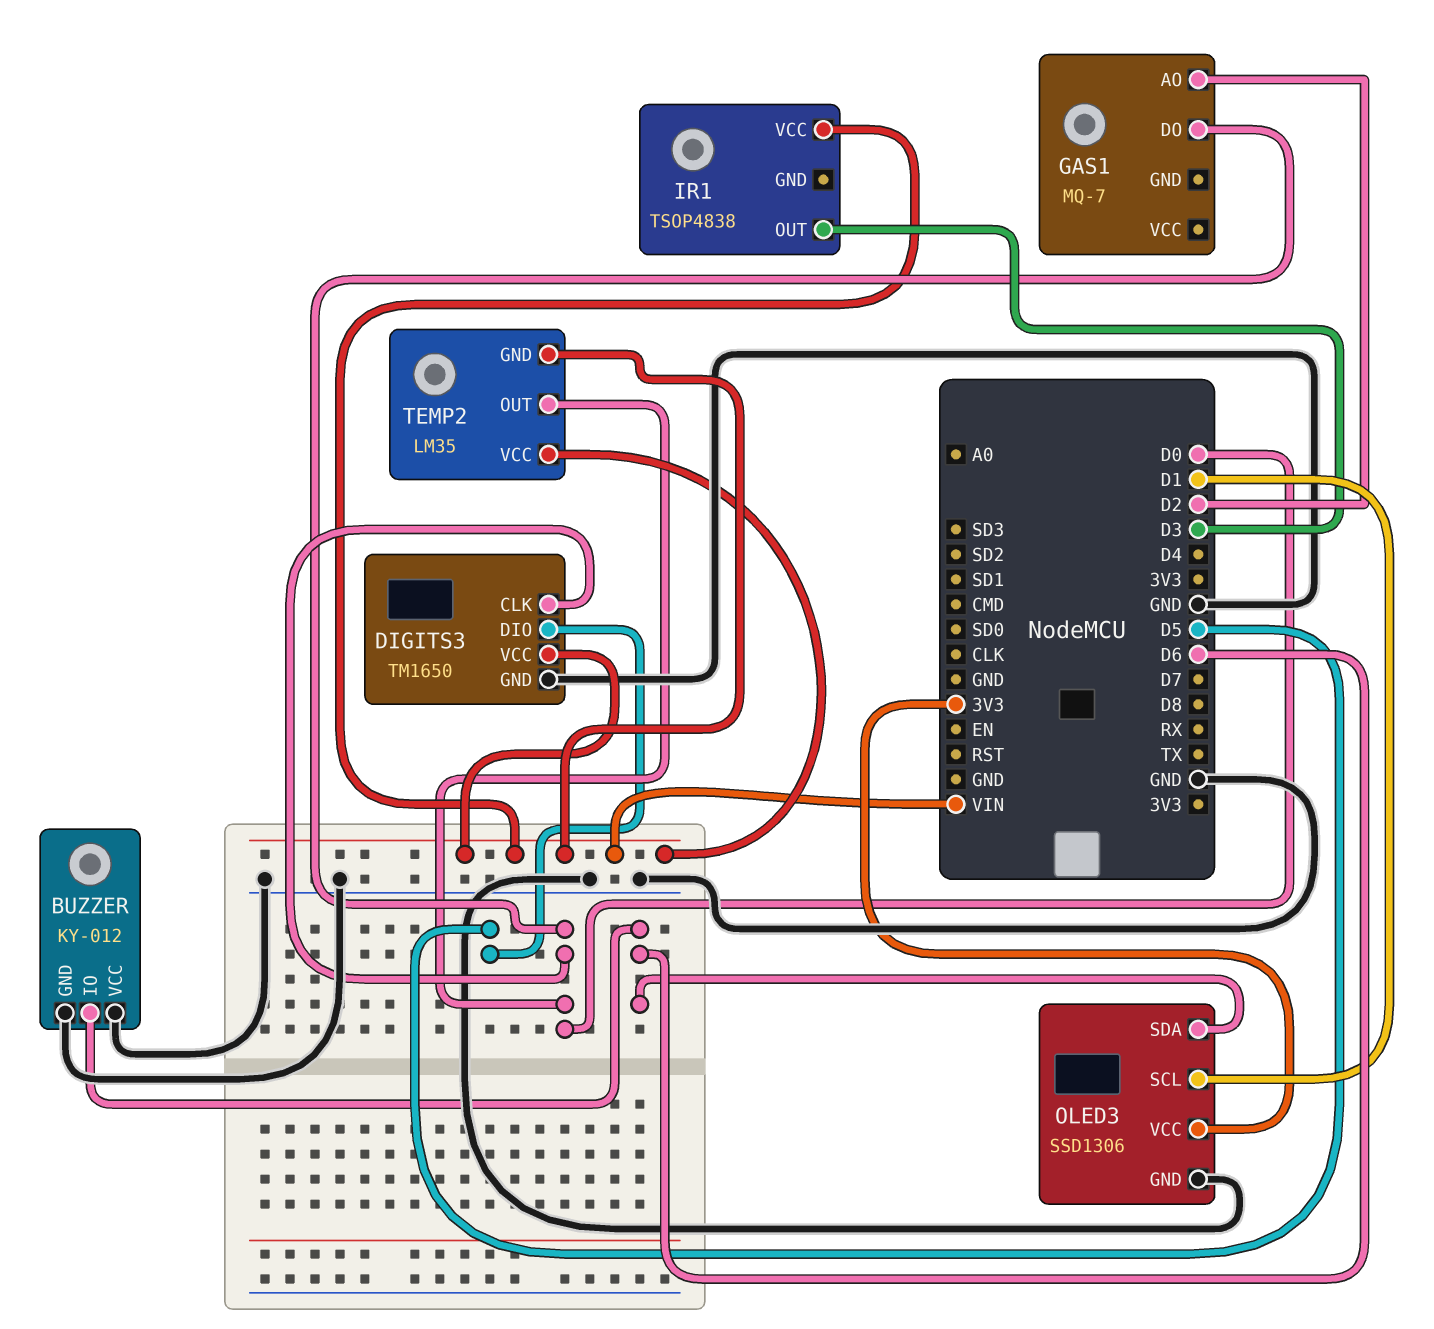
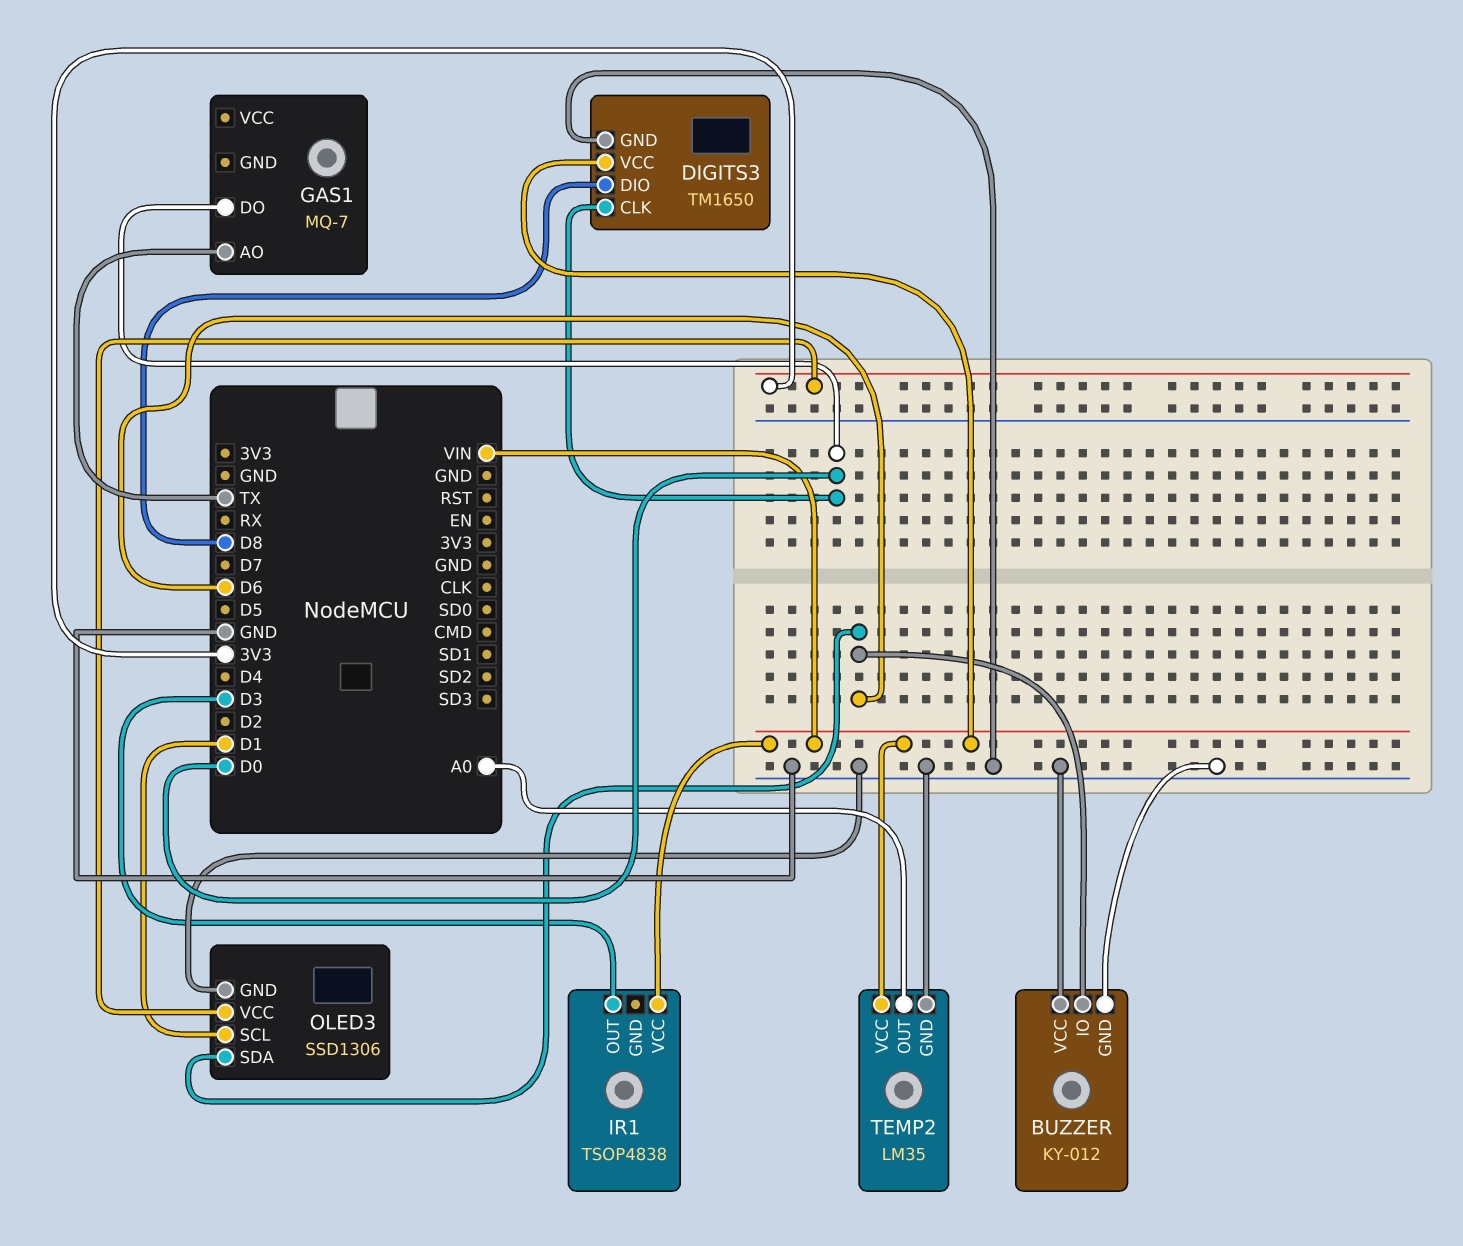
DIGITS3 pin DIO: D5 -> D8
GAS1 pin AO: D2 -> TX
TEMP2 pin GND: VIN -> GND
TEMP2 pin OUT: D0 -> A0

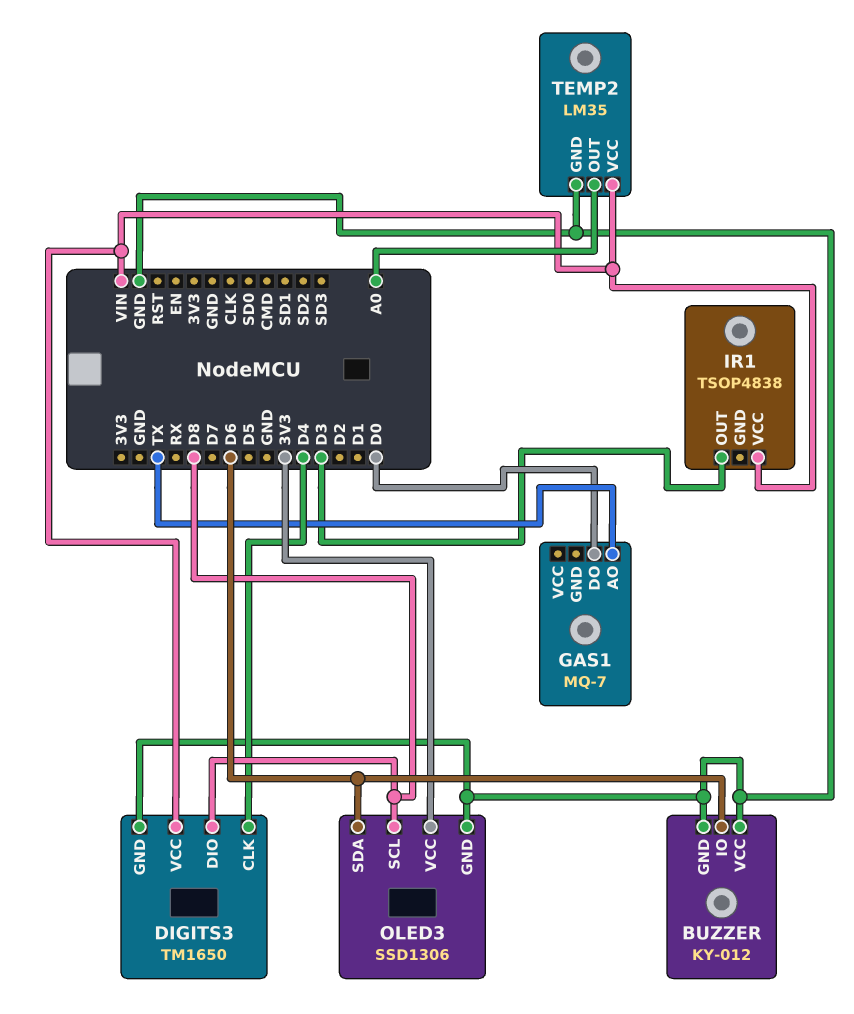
DIGITS3 pin CLK: D0 -> D4
OLED3 pin SCL: D1 -> D8

